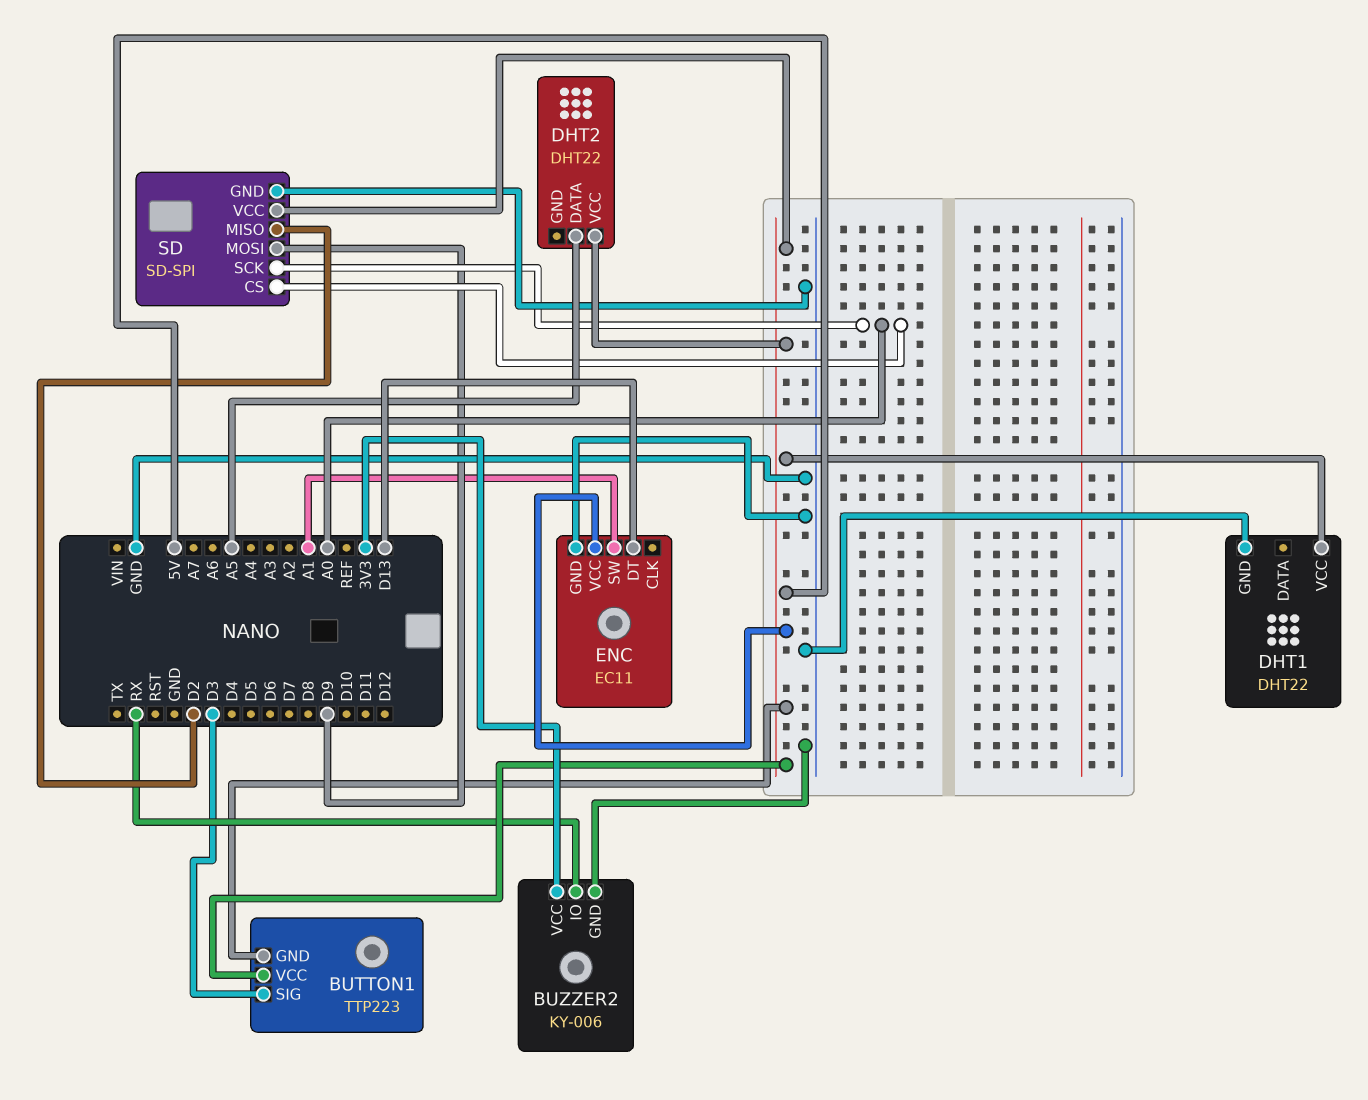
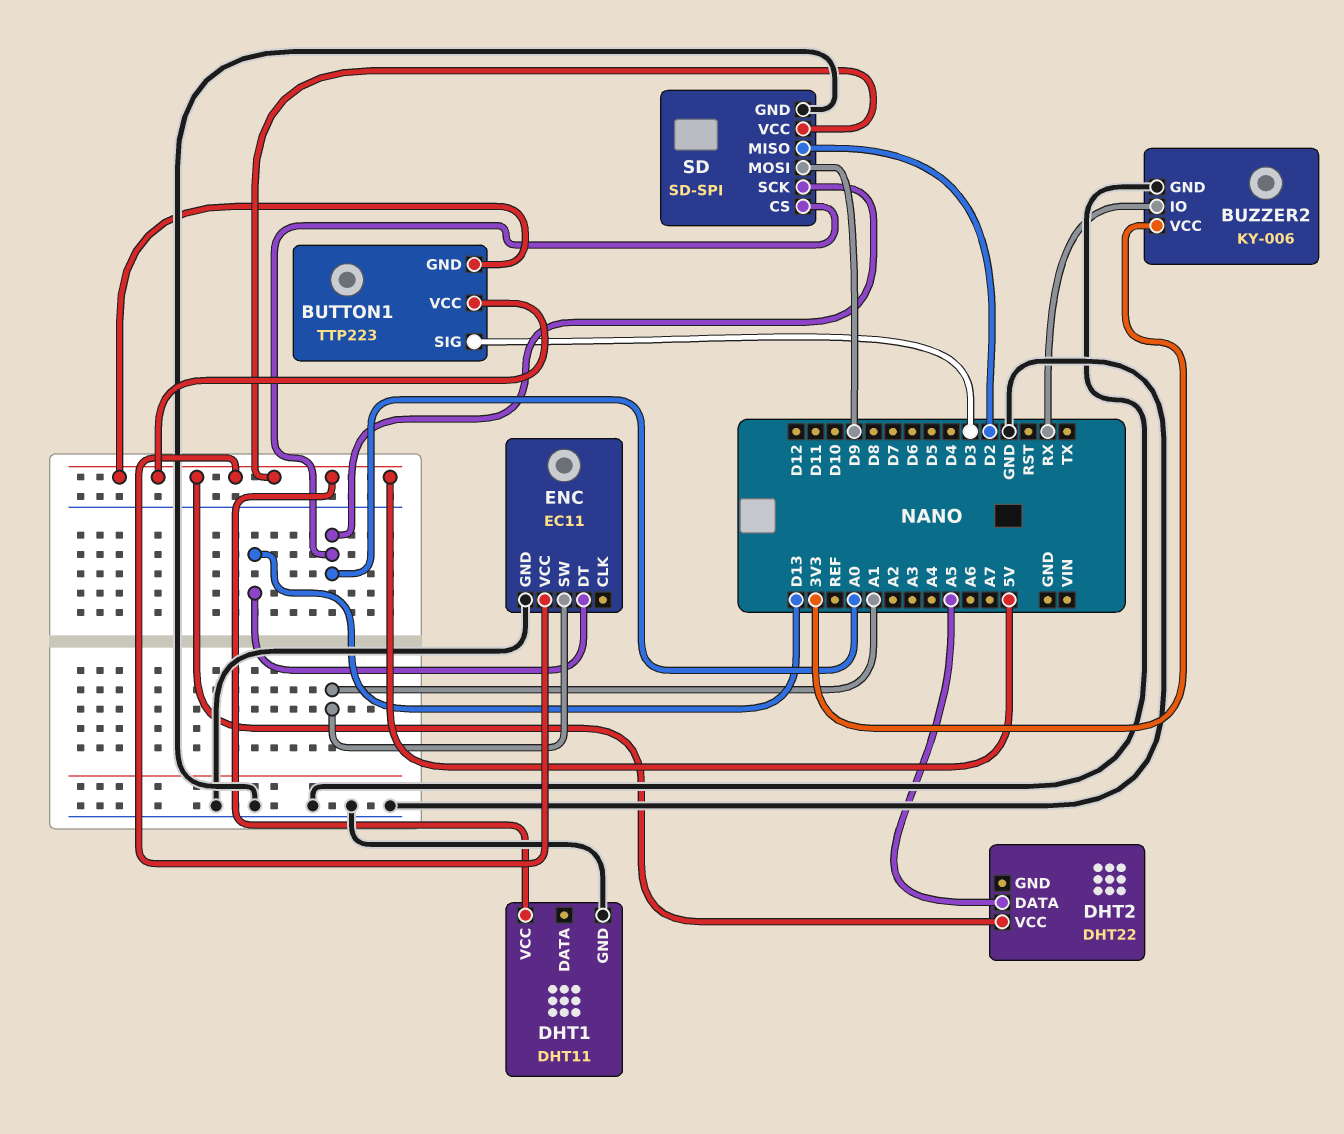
DHT1: DHT22 -> DHT11

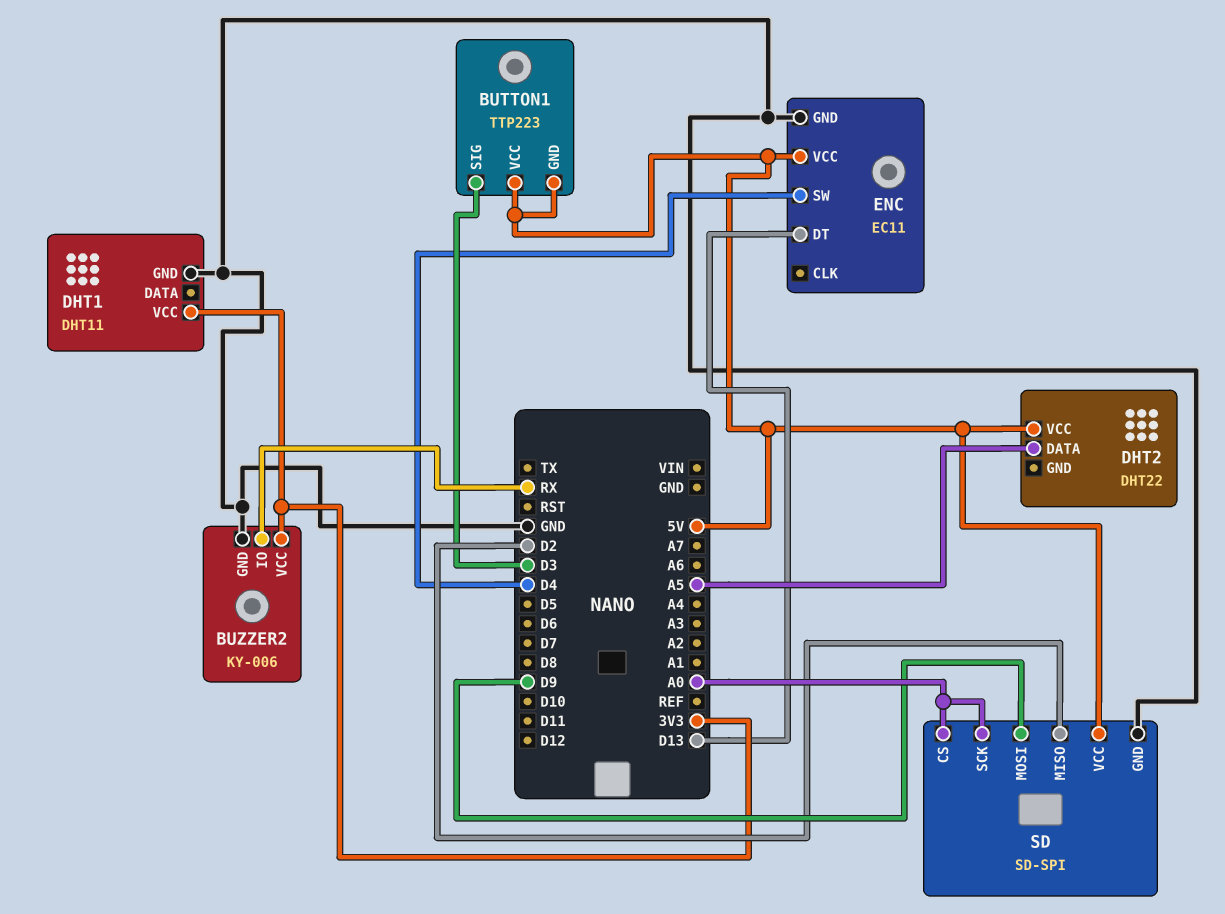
DHT1 pin VCC: 5V -> 3V3
ENC pin SW: A1 -> D4

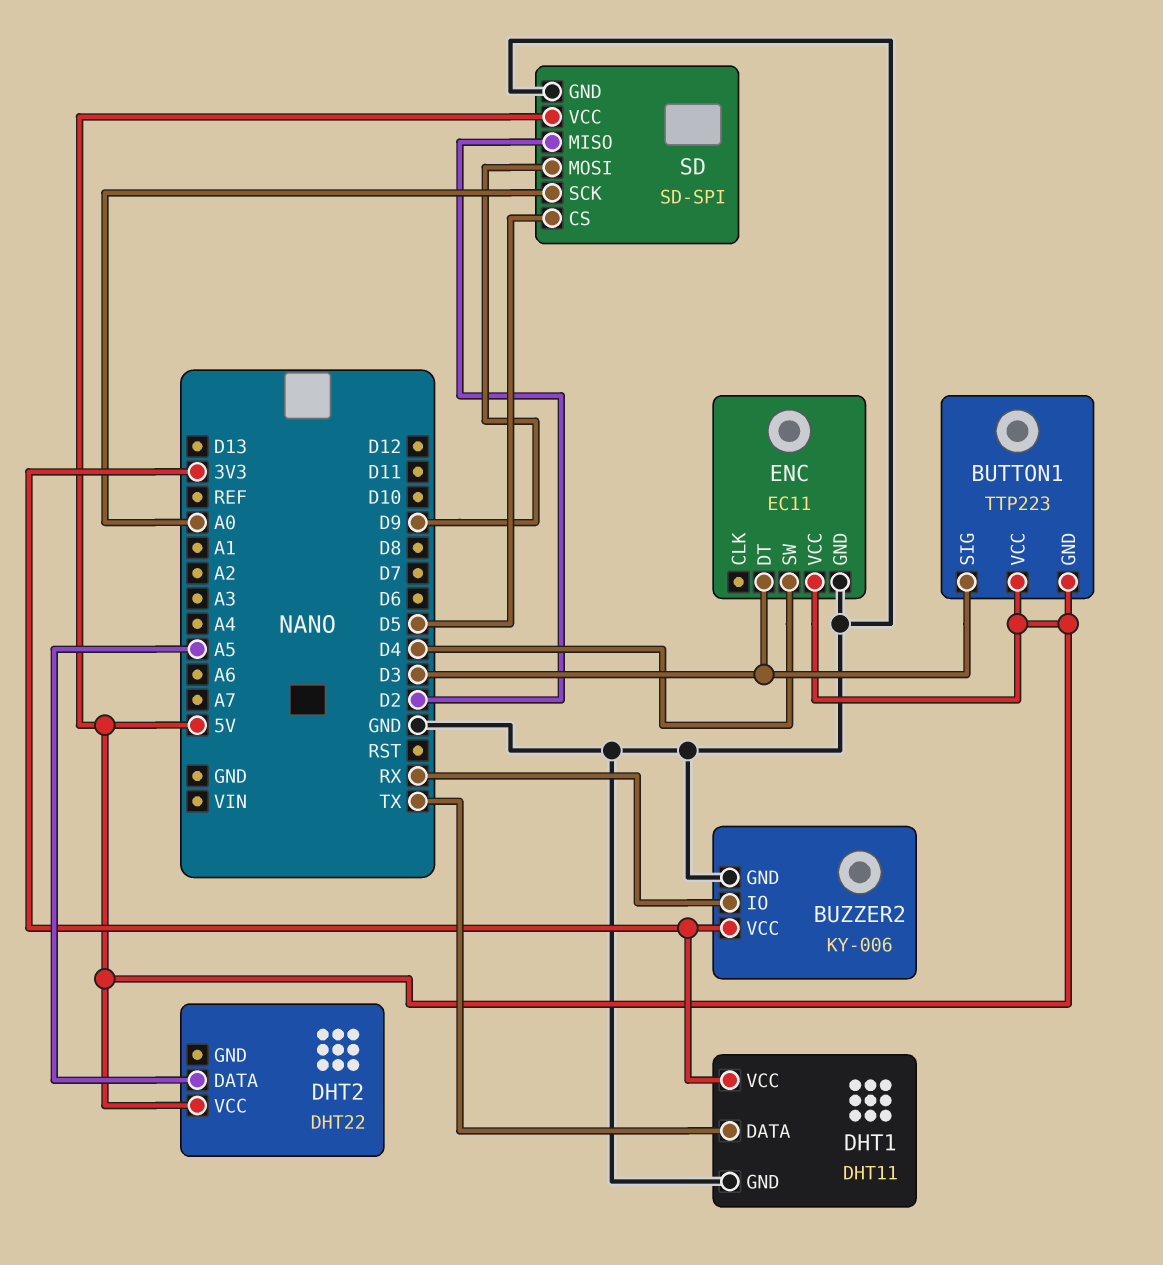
DHT1 pin DATA: none -> TX
ENC pin DT: D13 -> D3
SD pin CS: A0 -> D5

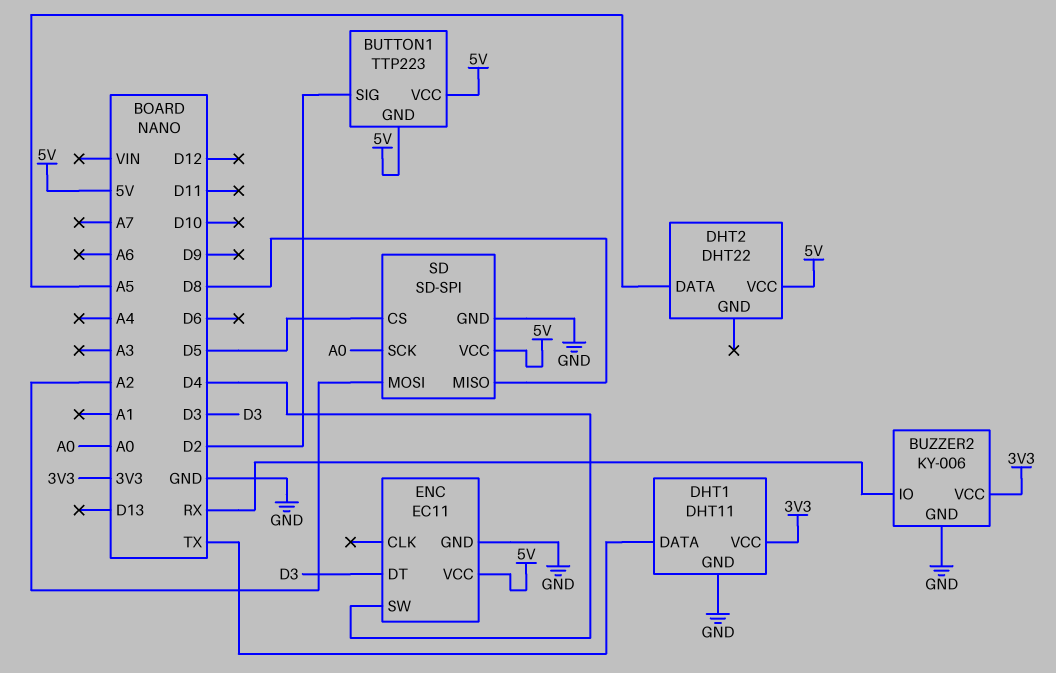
BUTTON1 pin SIG: D3 -> D2
SD pin MISO: D2 -> D8
SD pin MOSI: D9 -> A2

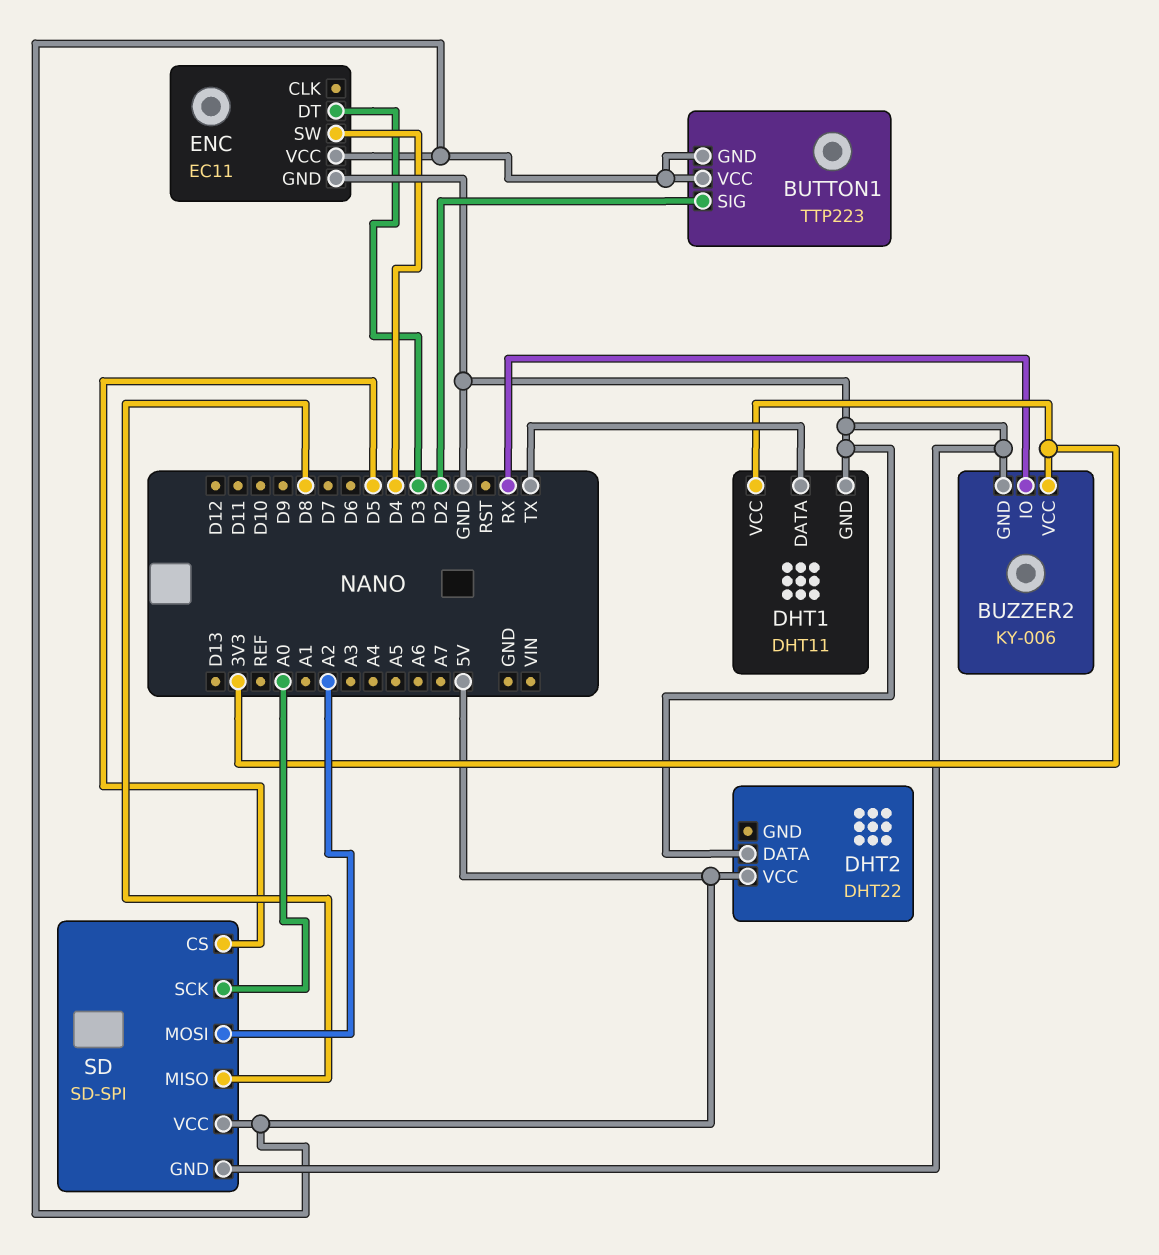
DHT2 pin DATA: A5 -> GND

